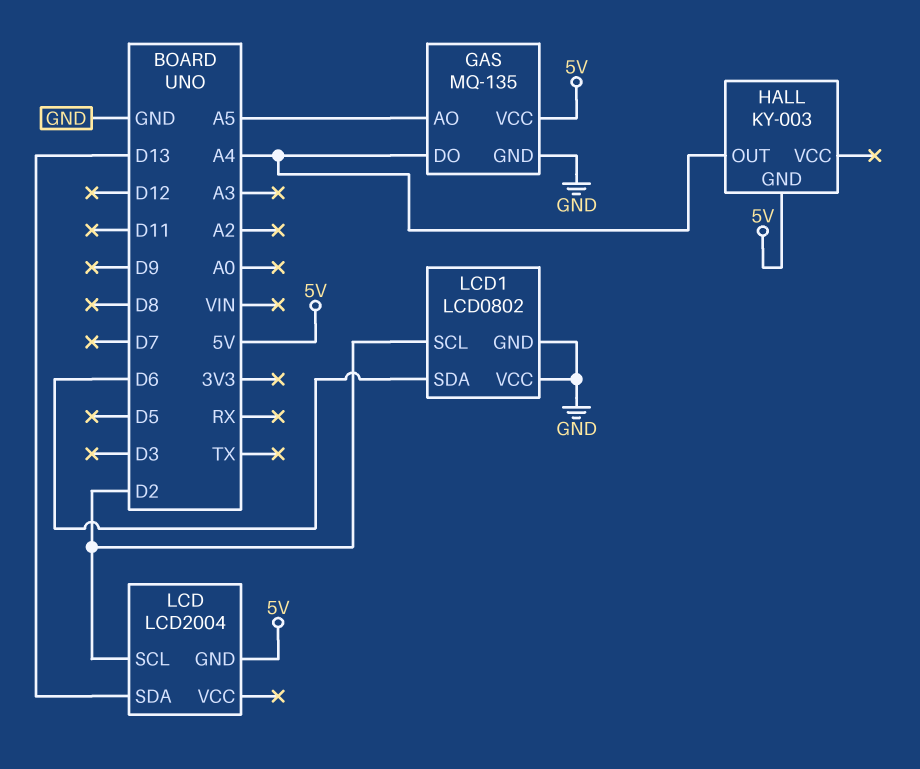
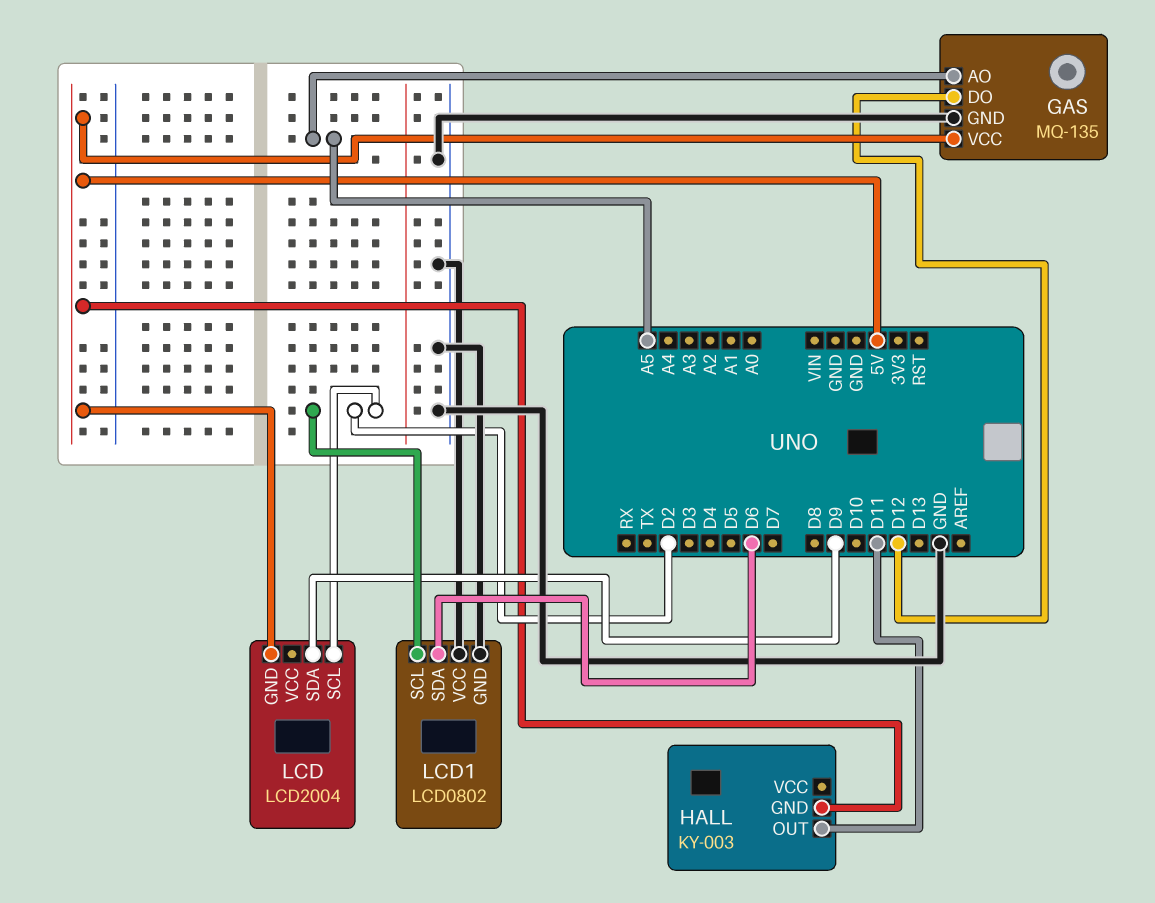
GAS pin DO: A4 -> D12
HALL pin OUT: A4 -> D11
LCD pin SDA: D13 -> D9

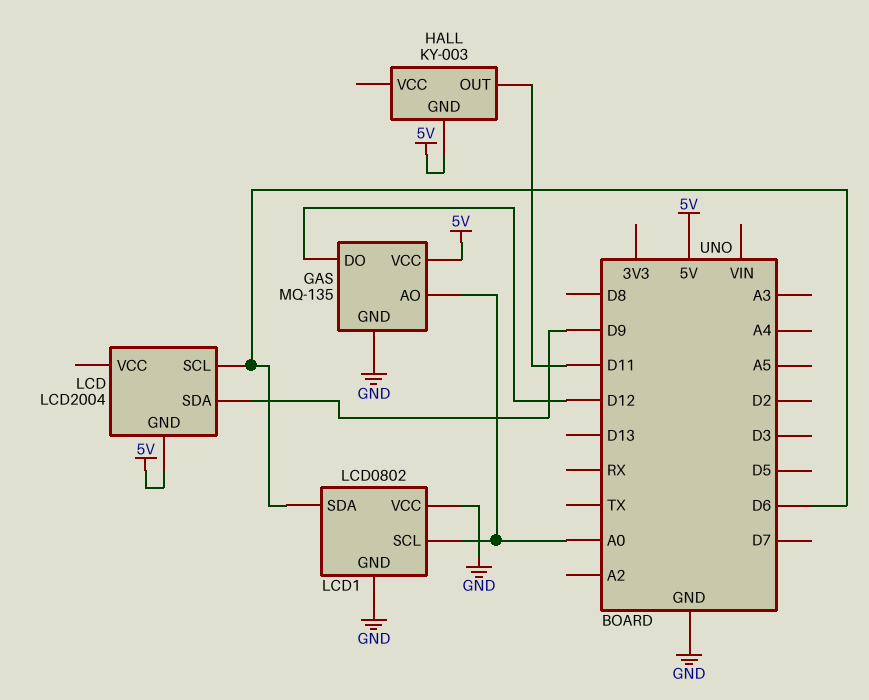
GAS pin AO: A5 -> A0
LCD pin SCL: D2 -> D6
LCD1 pin SCL: D2 -> A0

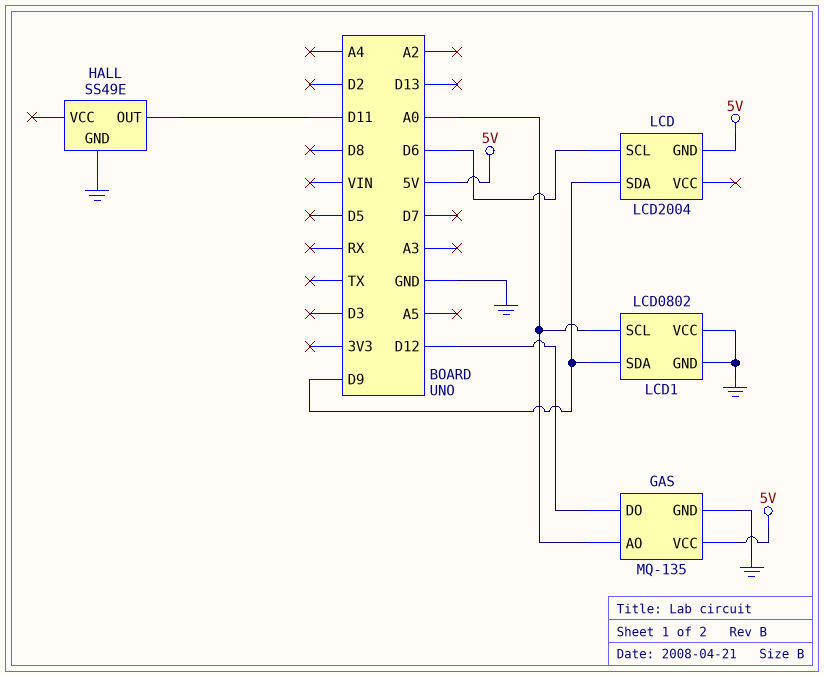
HALL: KY-003 -> SS49E
HALL pin GND: 5V -> GND
LCD1 pin SDA: D6 -> D9

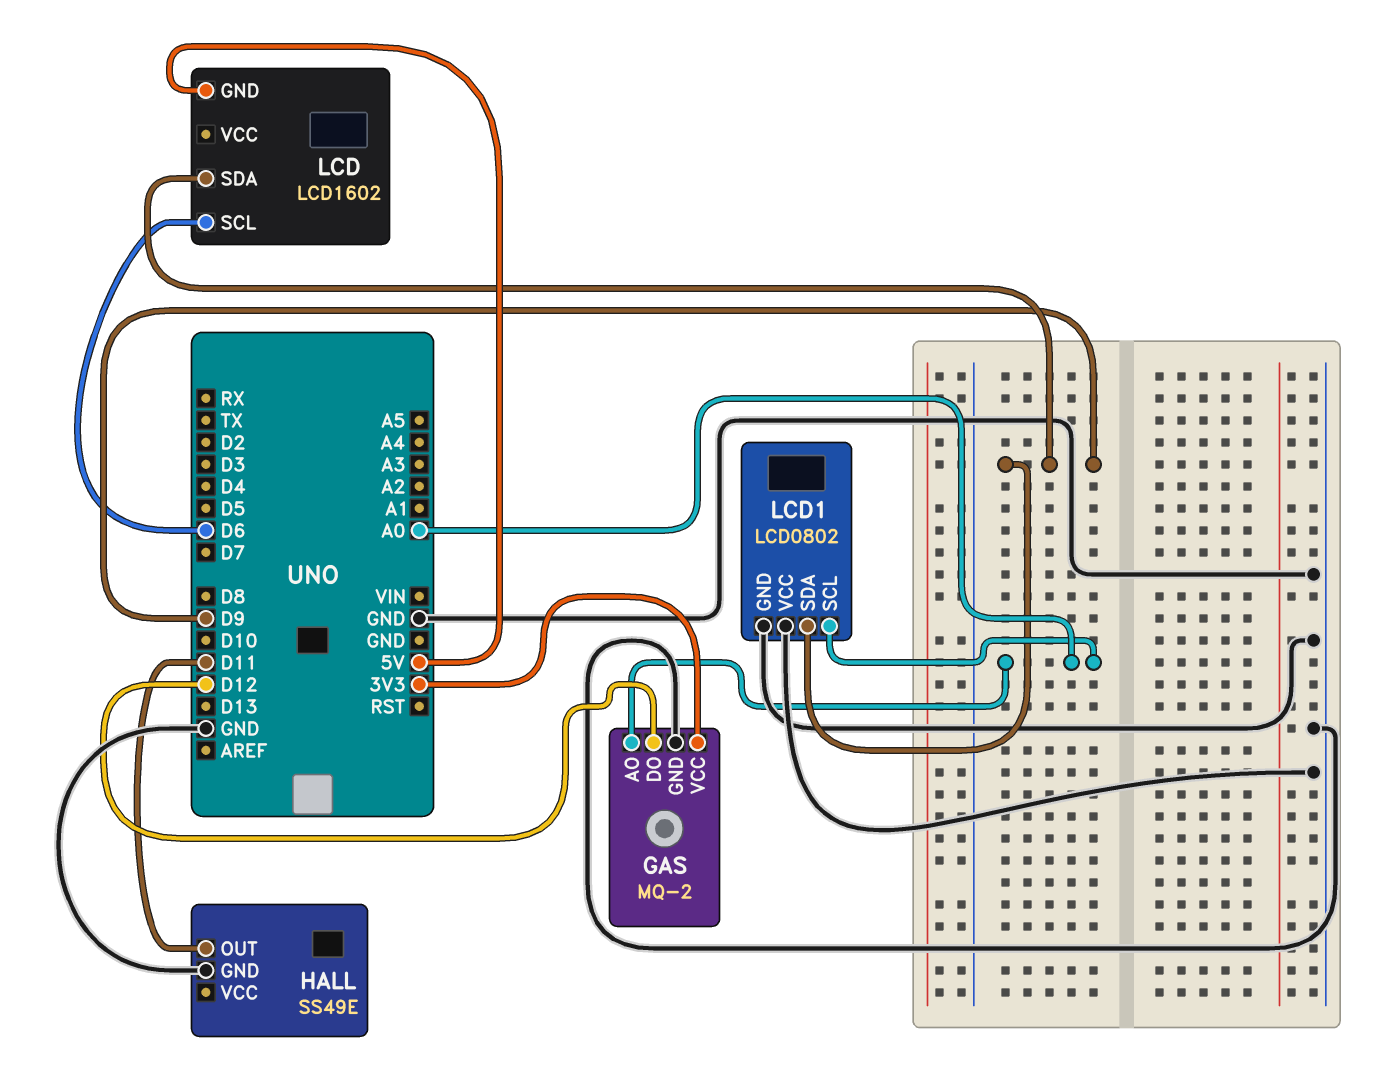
GAS: MQ-135 -> MQ-2
GAS pin VCC: 5V -> 3V3
LCD: LCD2004 -> LCD1602

